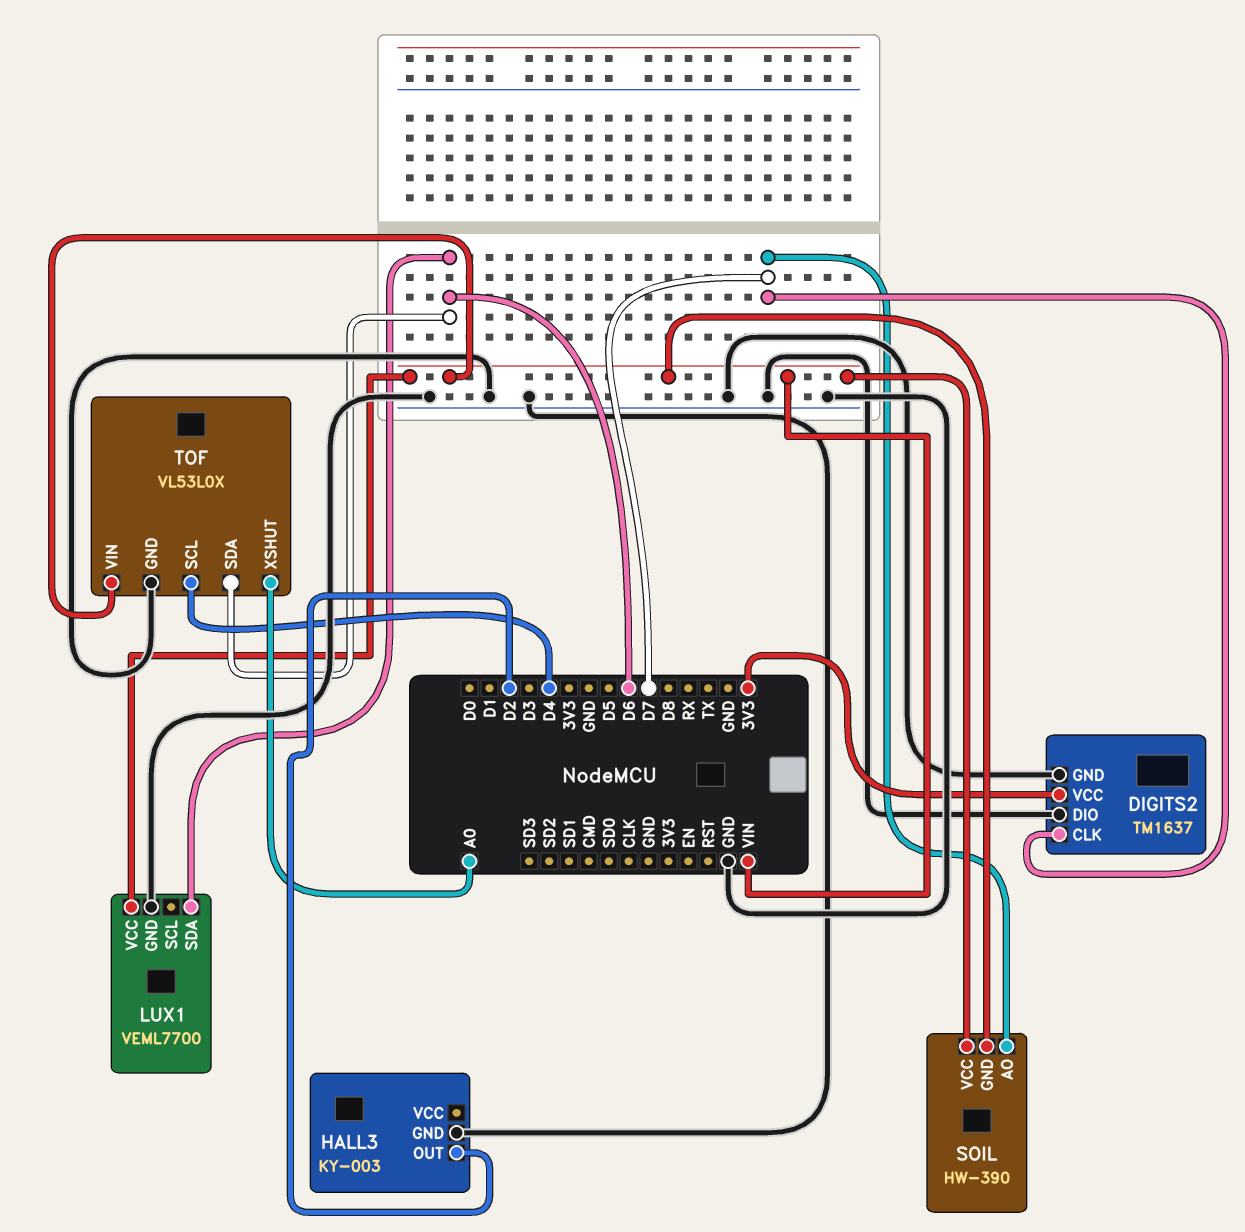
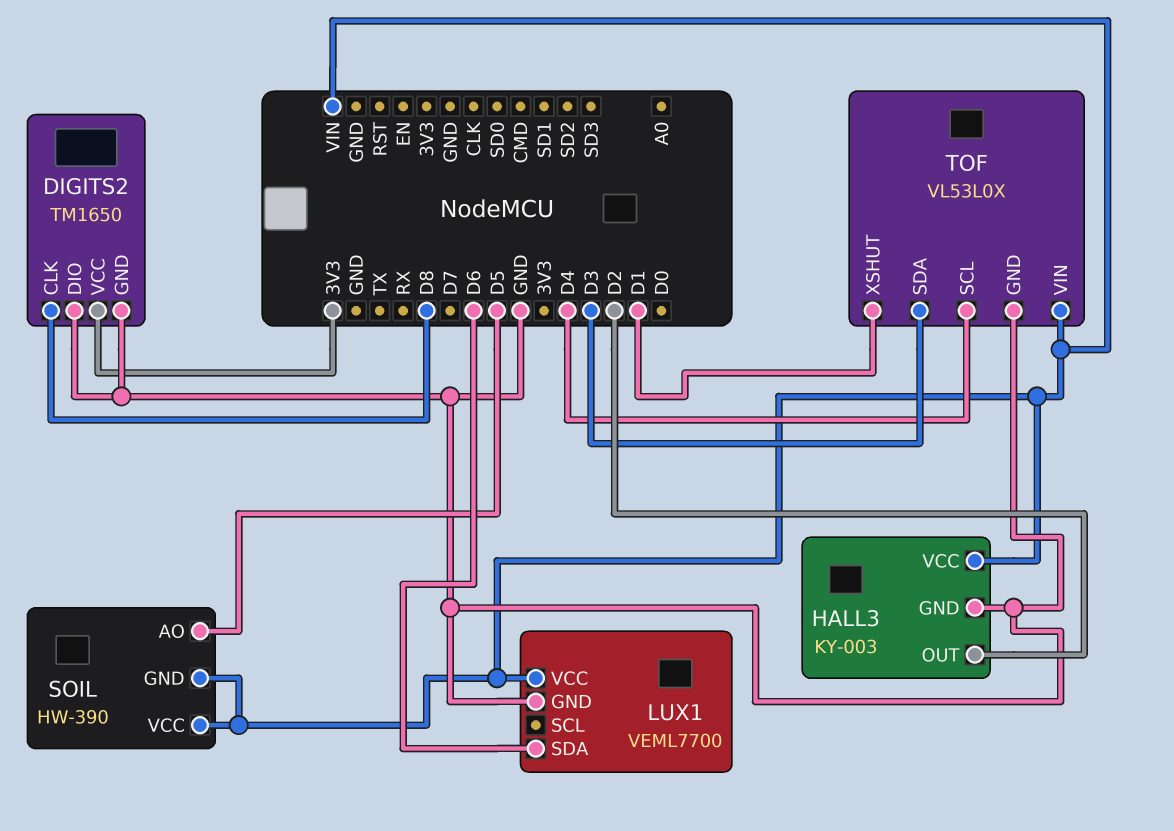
DIGITS2: TM1637 -> TM1650
DIGITS2 pin CLK: D7 -> D8
HALL3 pin VCC: none -> VIN
SOIL pin AO: D7 -> D5
TOF pin SDA: D6 -> D3
TOF pin XSHUT: A0 -> D1

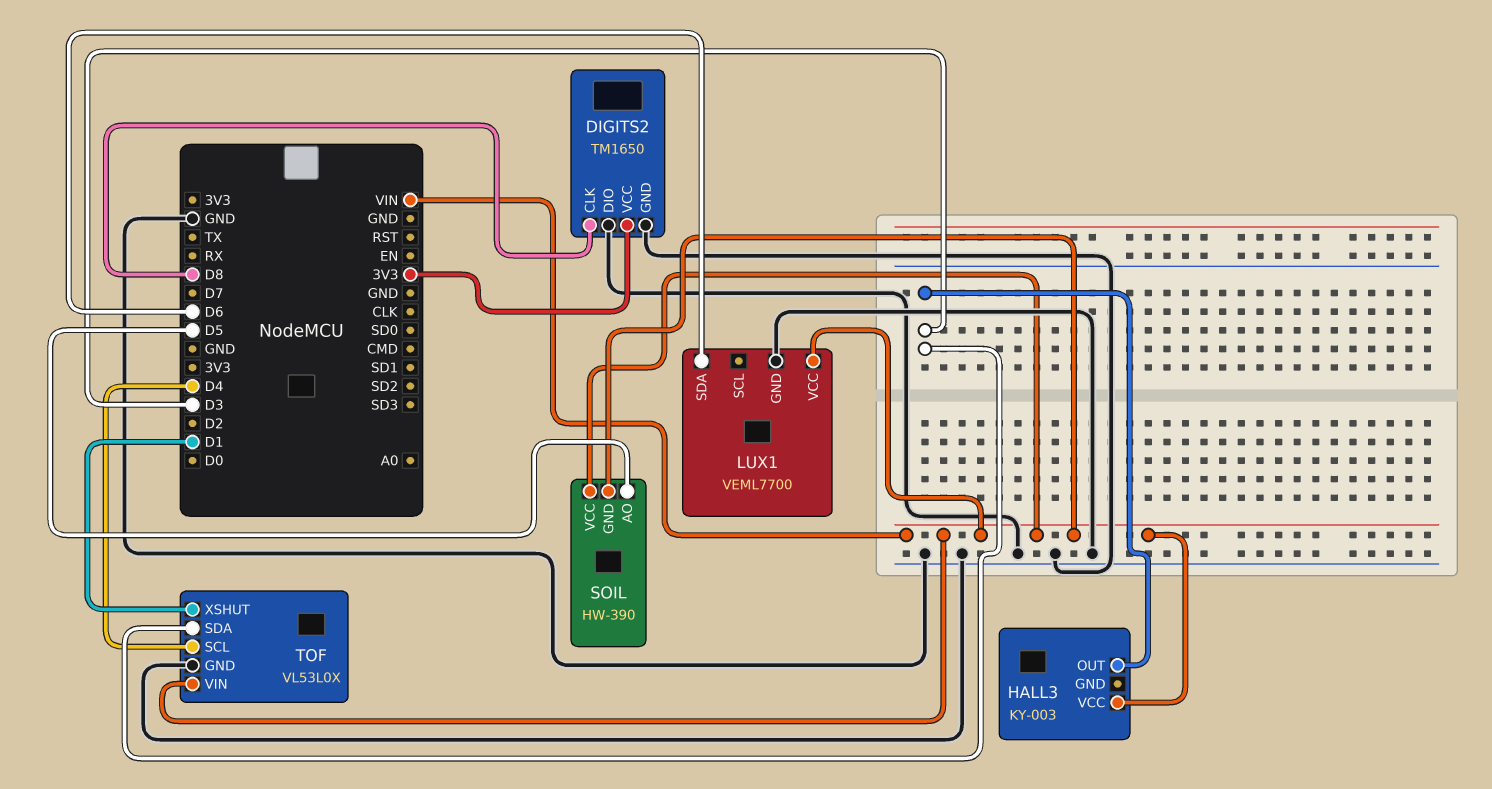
HALL3 pin GND: GND -> none
HALL3 pin OUT: D2 -> D3

